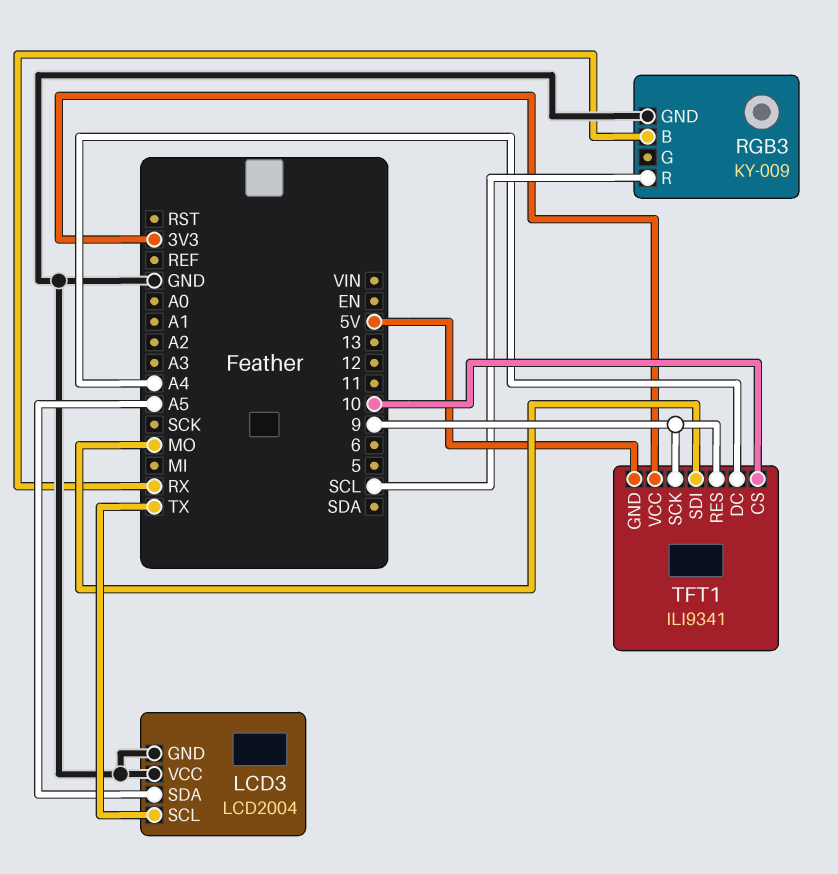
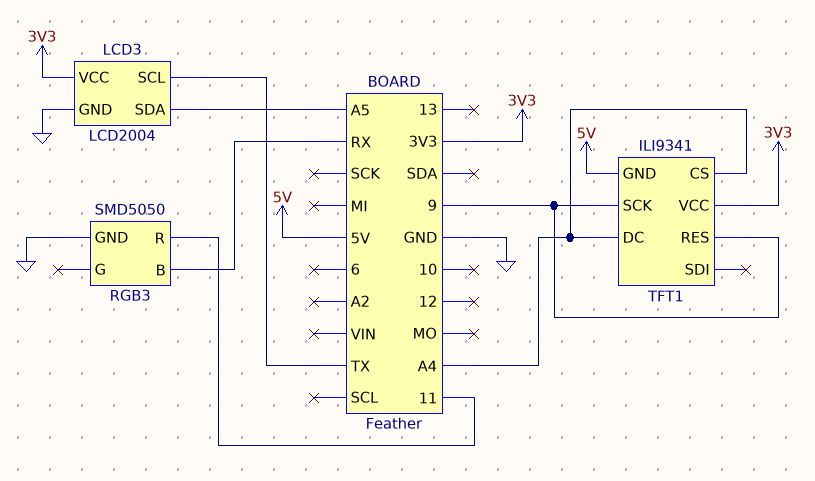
LCD3 pin VCC: GND -> 3V3
RGB3: KY-009 -> SMD5050
RGB3 pin R: SCL -> 11
TFT1 pin CS: 10 -> A4
TFT1 pin SDI: MO -> none

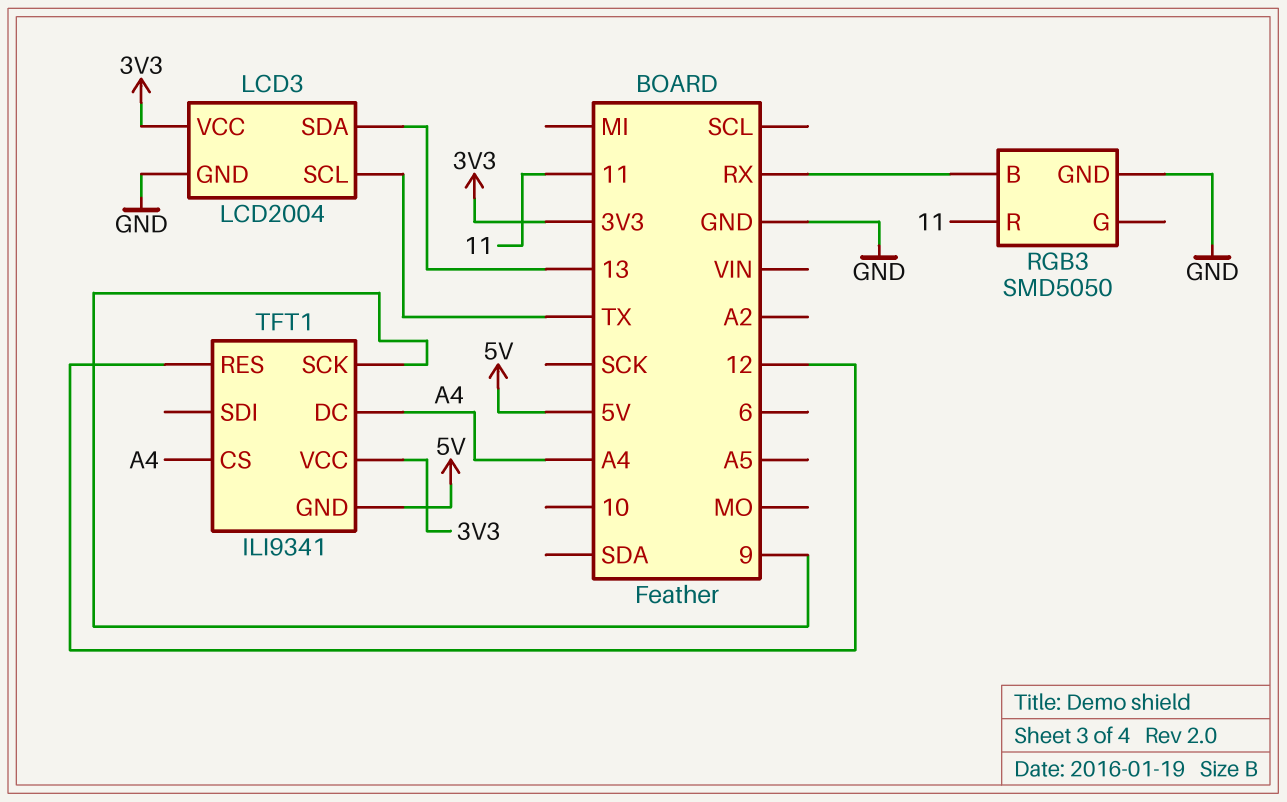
LCD3 pin SDA: A5 -> 13
TFT1 pin RES: 9 -> 12

